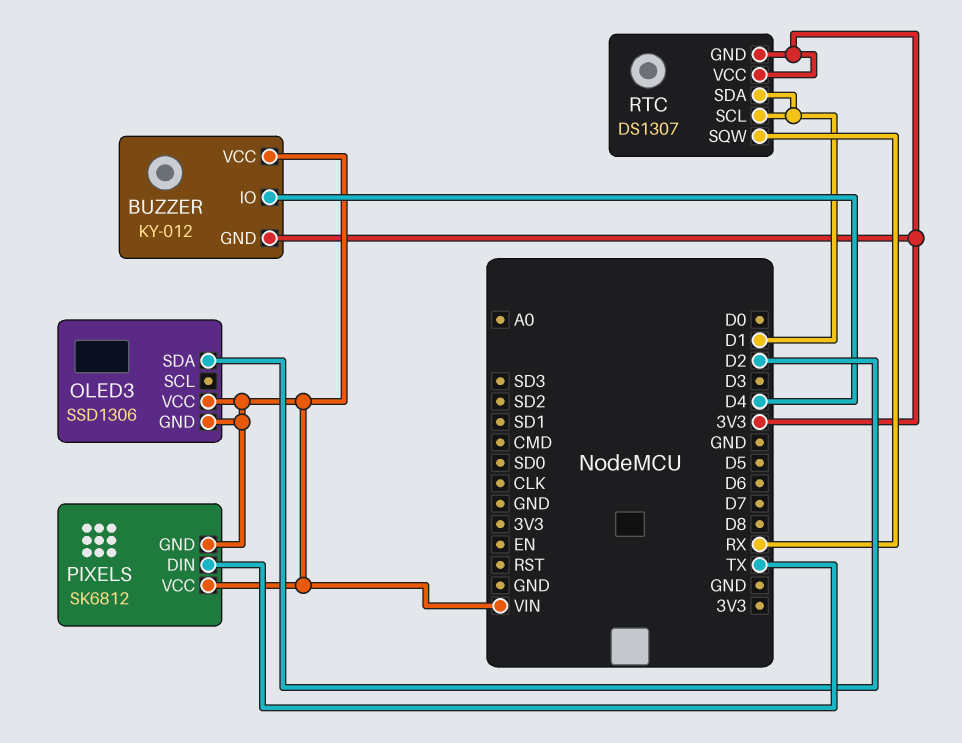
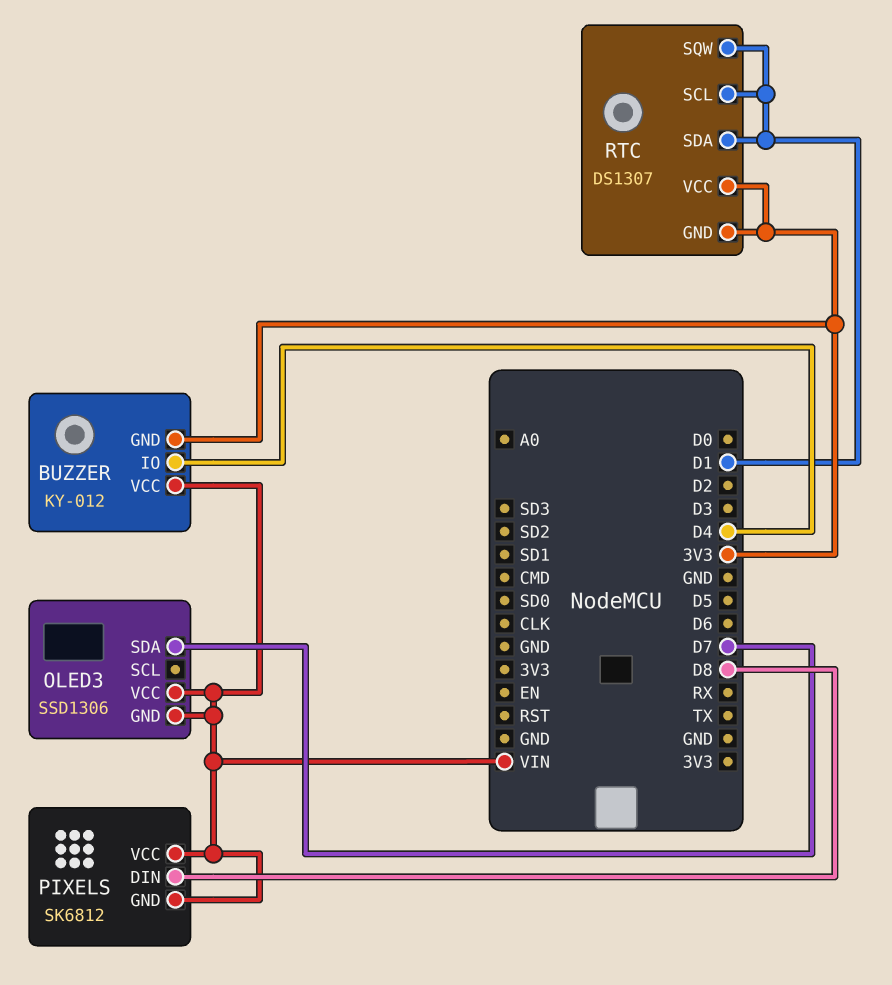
OLED3 pin SDA: D2 -> D7
PIXELS pin DIN: TX -> D8
RTC pin SQW: RX -> D1

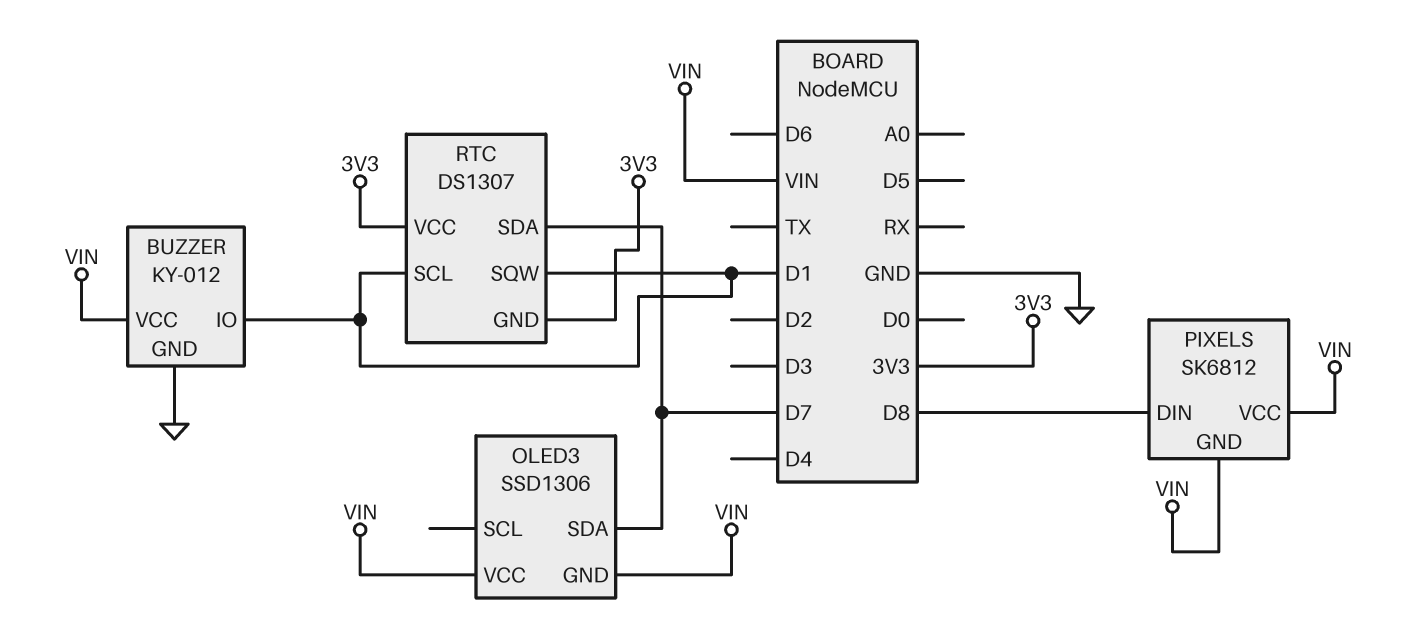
BUZZER pin GND: 3V3 -> GND
BUZZER pin IO: D4 -> D1
RTC pin SDA: D1 -> D7

